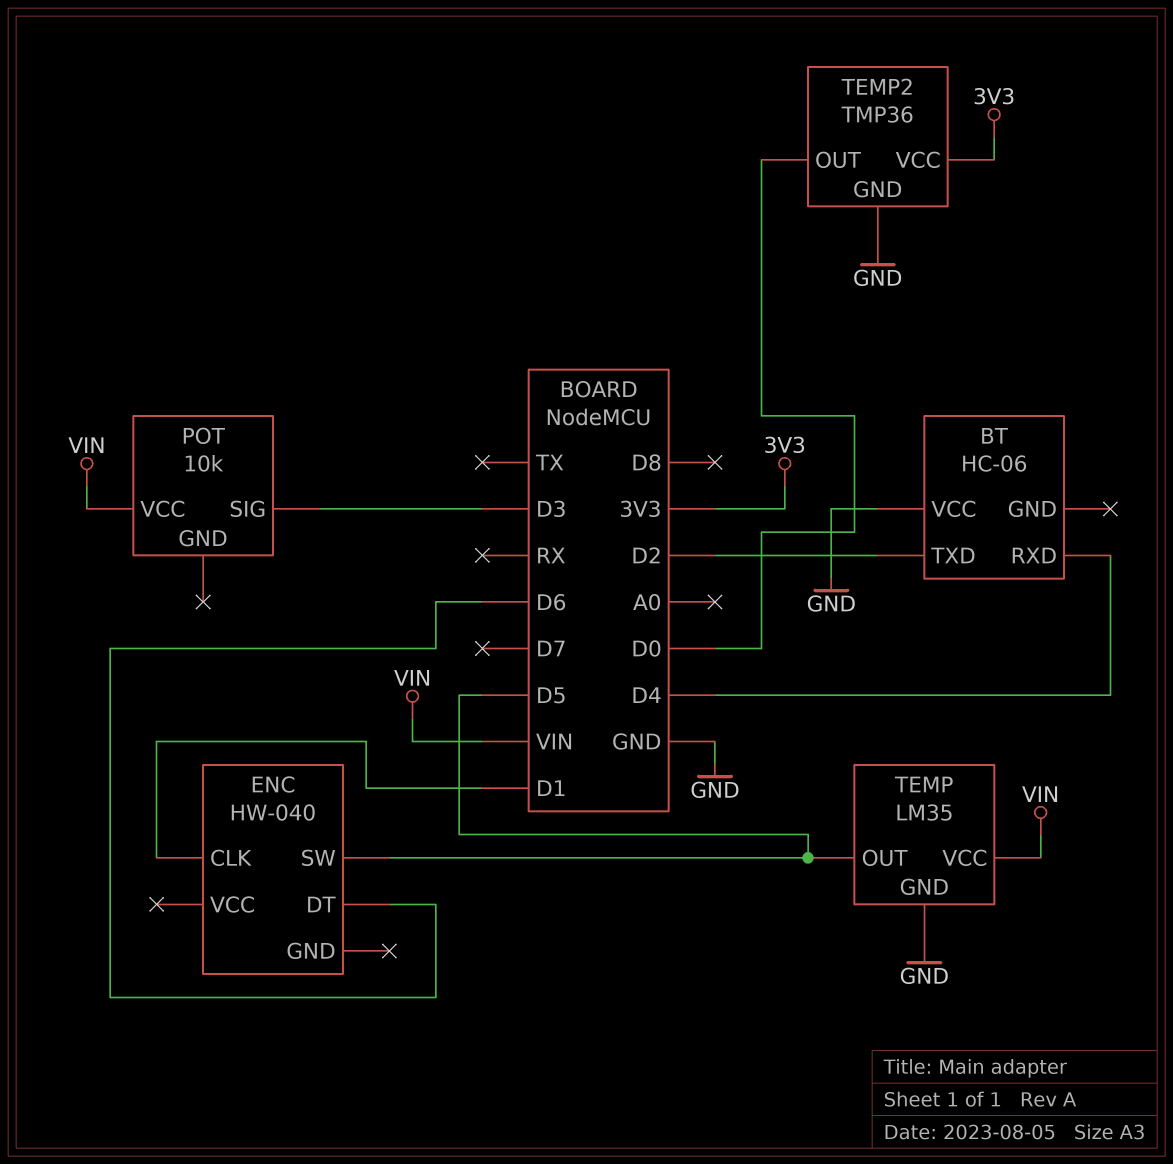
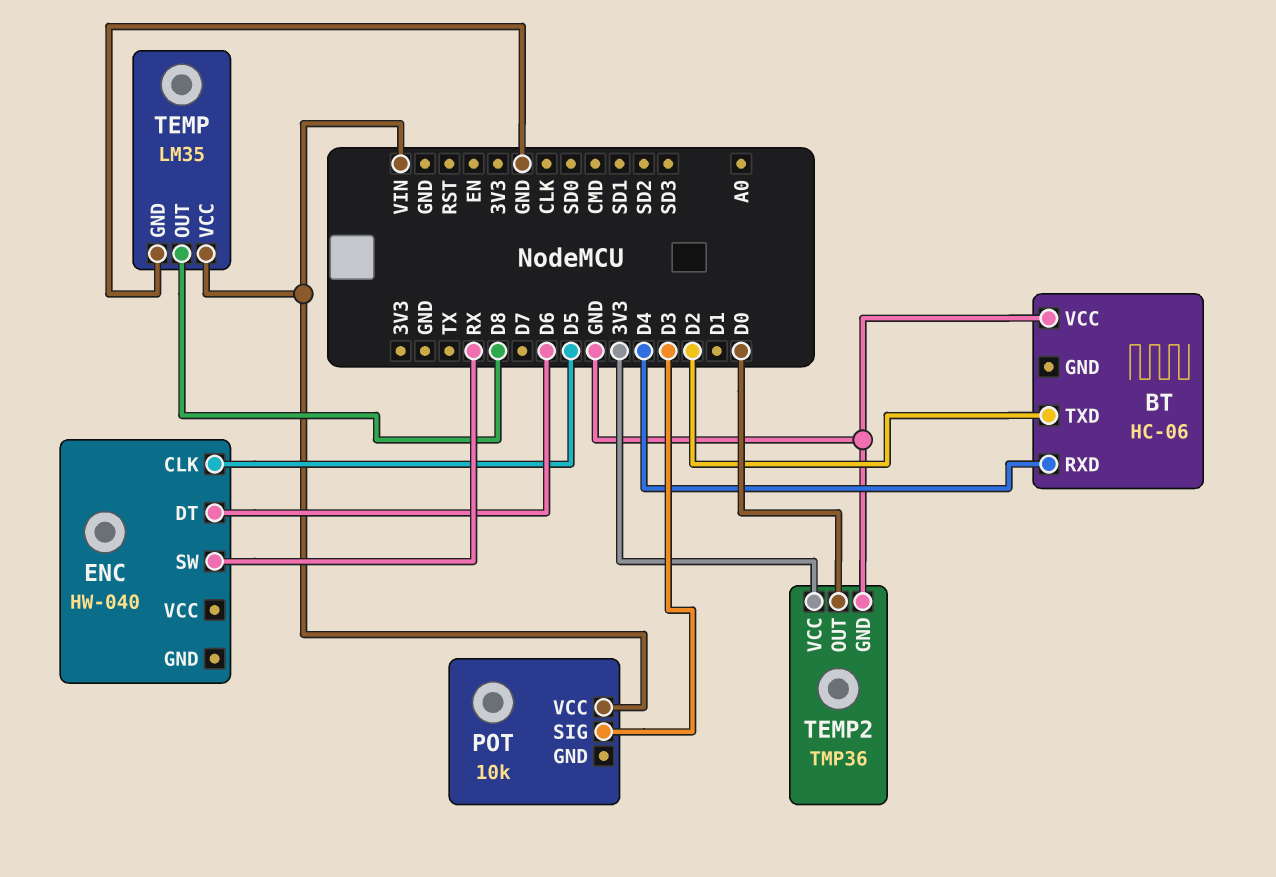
ENC pin CLK: D1 -> D5
ENC pin SW: D5 -> RX
TEMP pin OUT: D5 -> D8

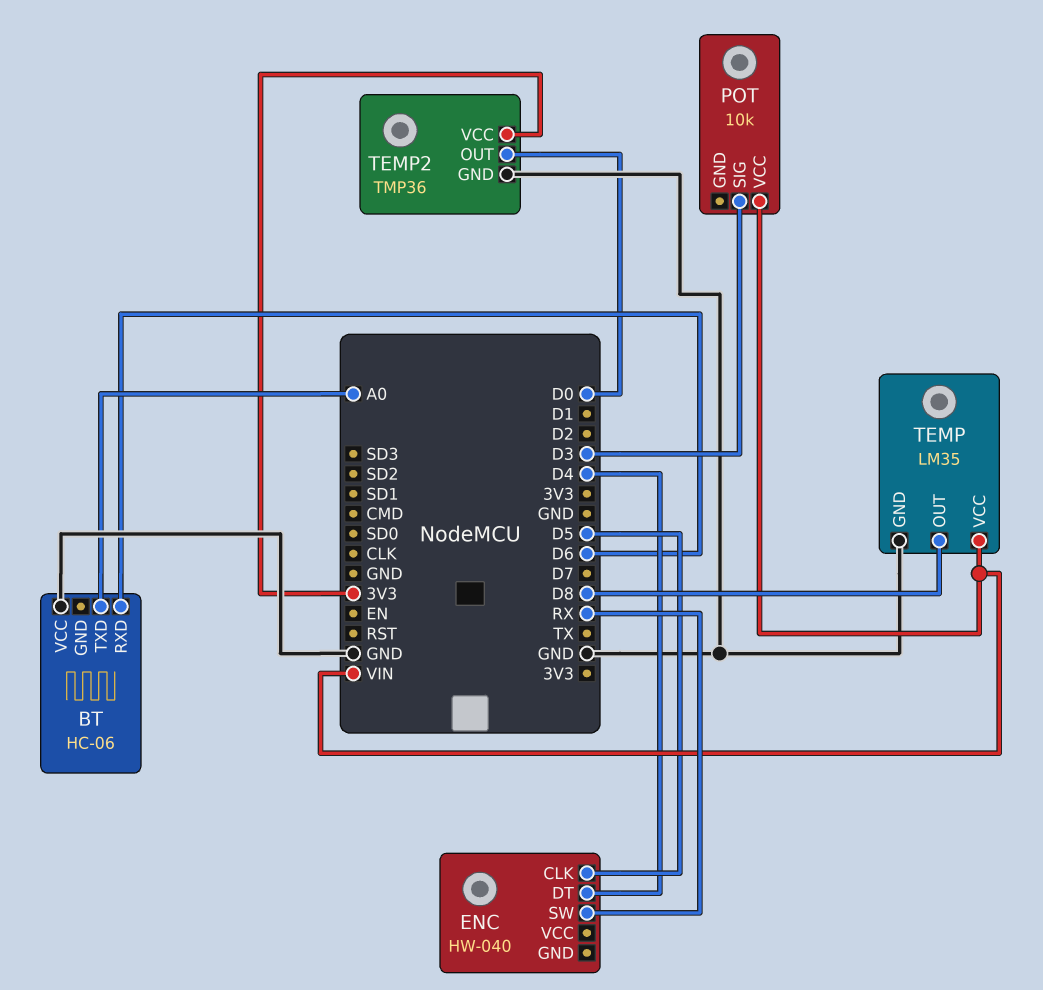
BT pin RXD: D4 -> D6
BT pin TXD: D2 -> A0
ENC pin DT: D6 -> D4

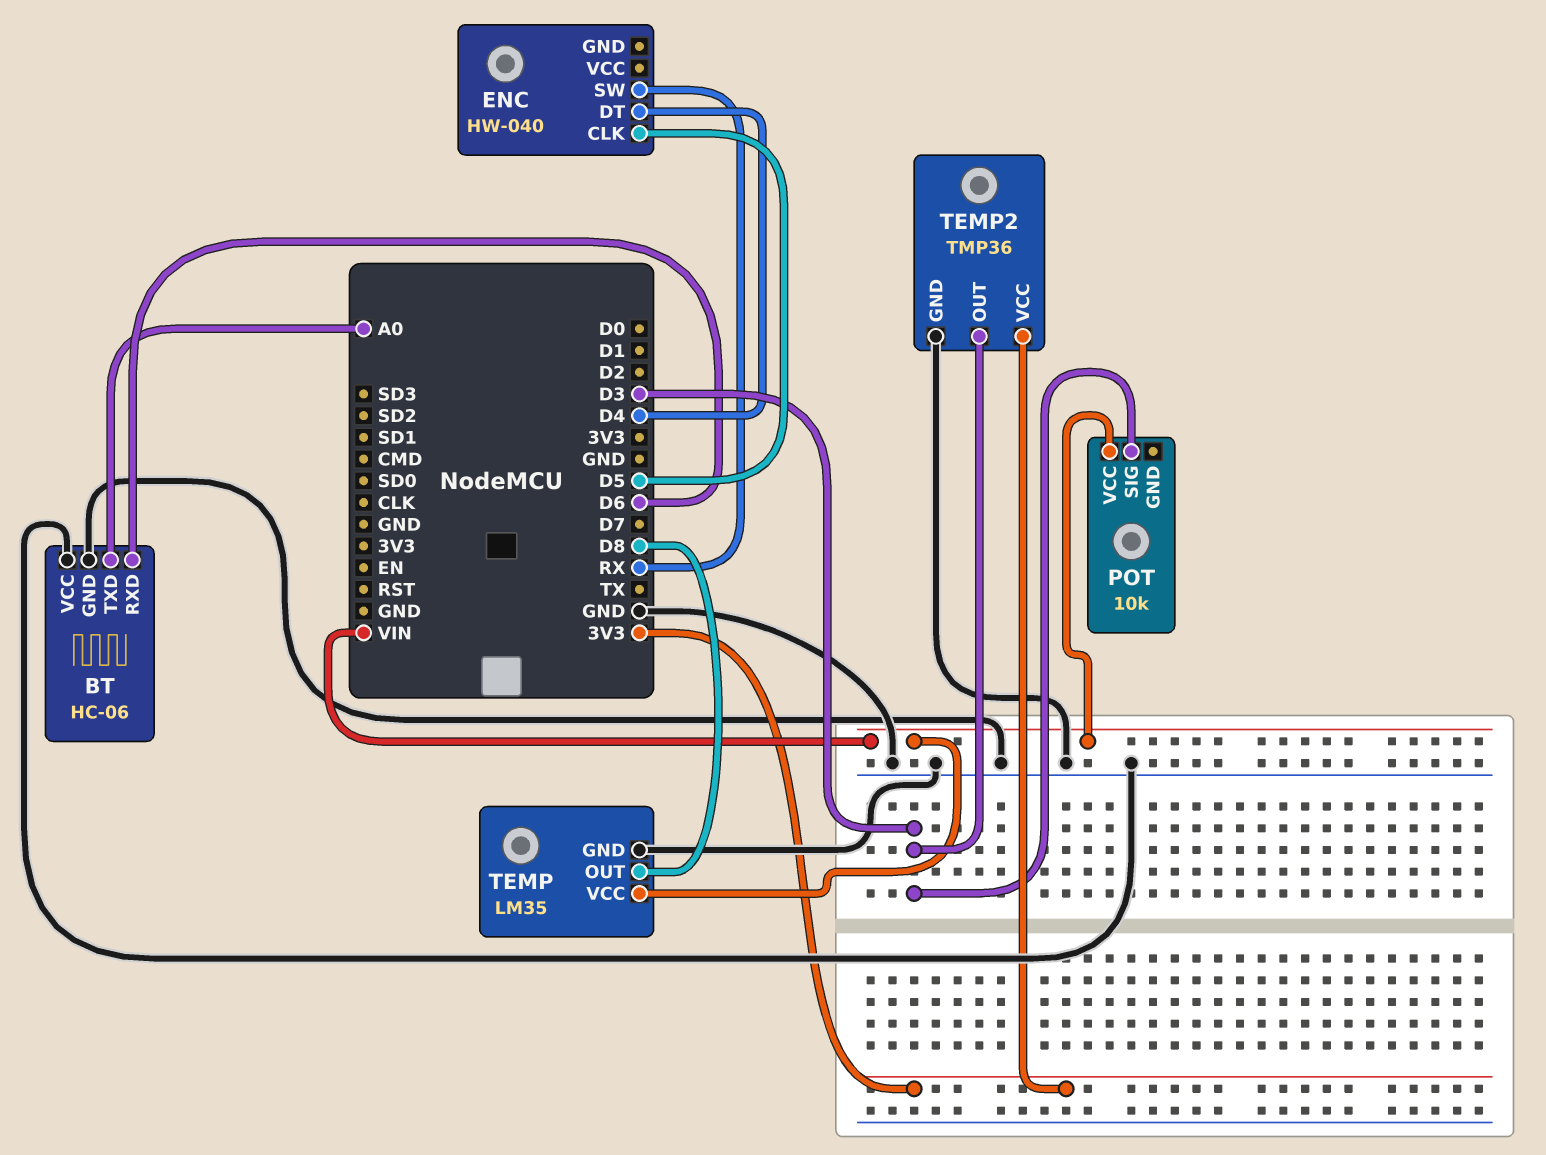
BT pin GND: none -> GND
TEMP2 pin OUT: D0 -> D3

